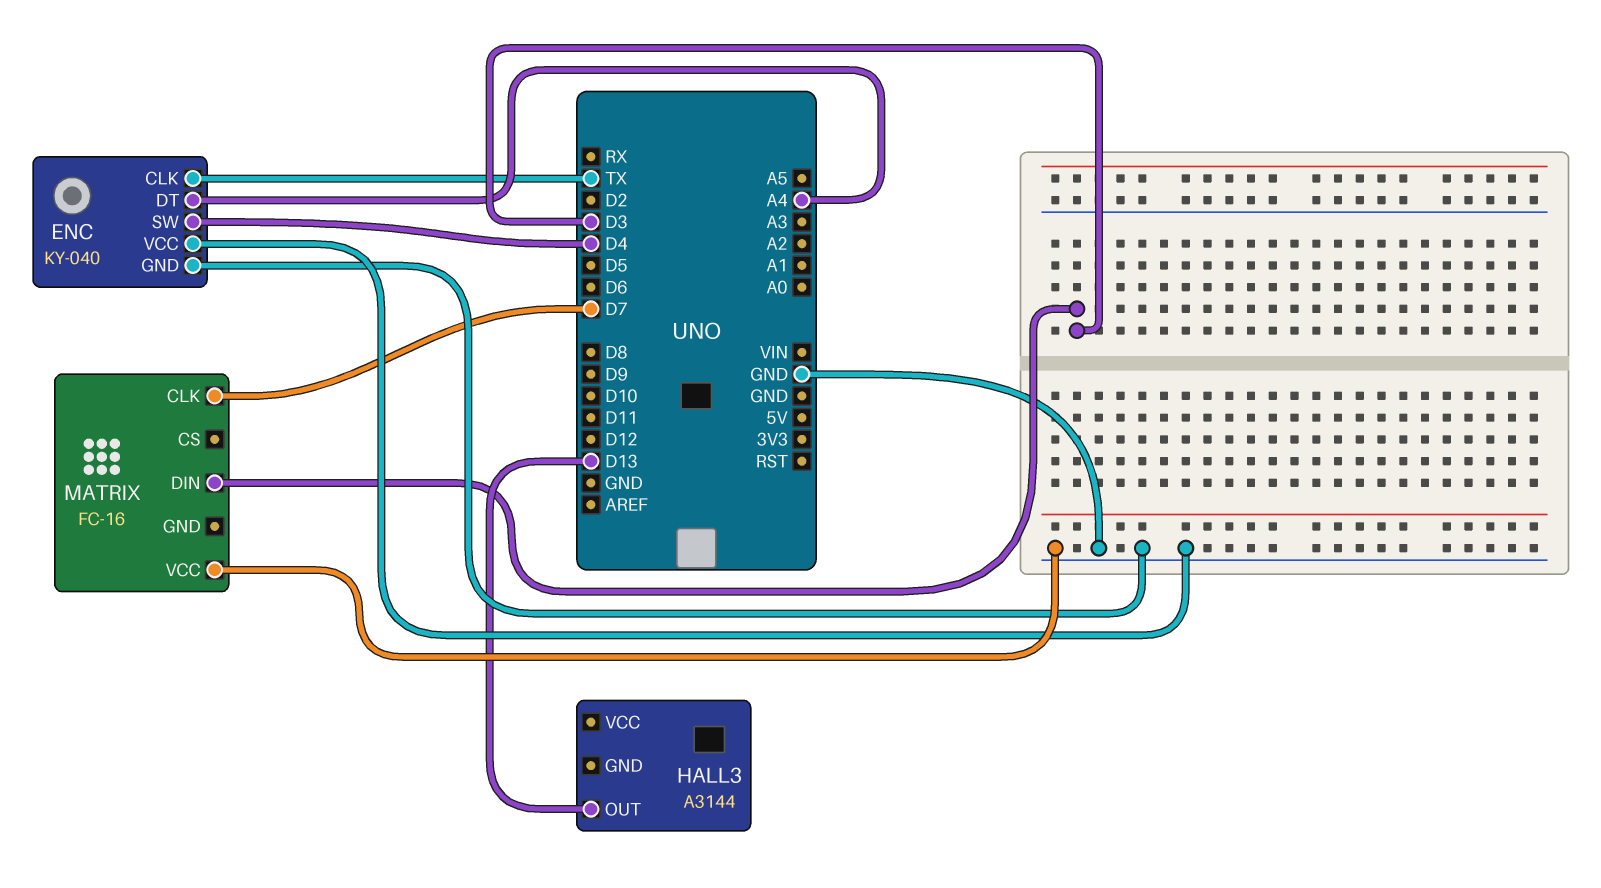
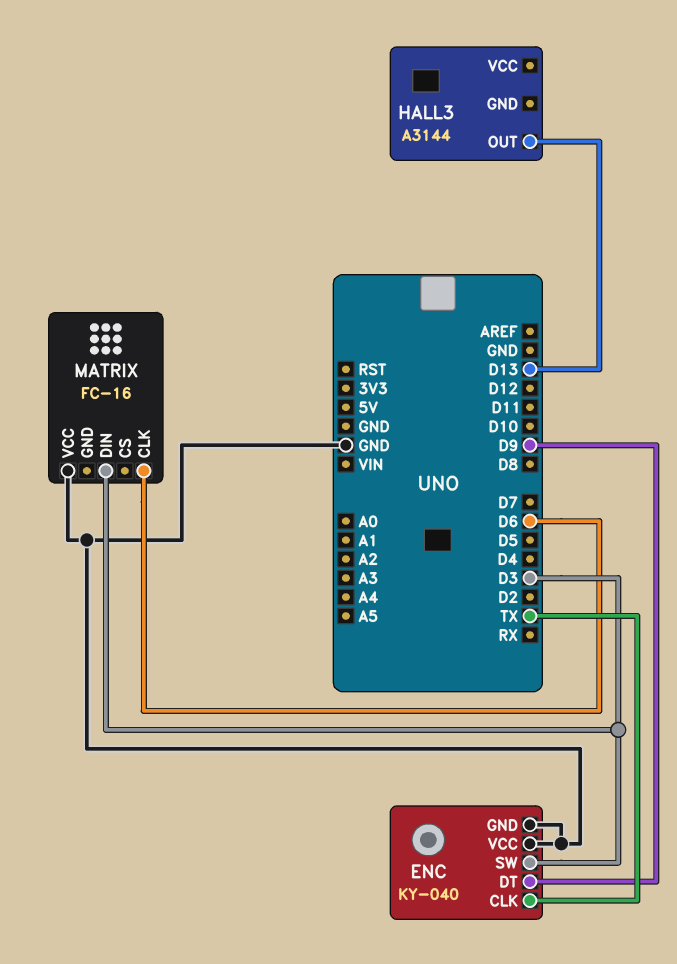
ENC pin DT: A4 -> D9
ENC pin SW: D4 -> D3
MATRIX pin CLK: D7 -> D6

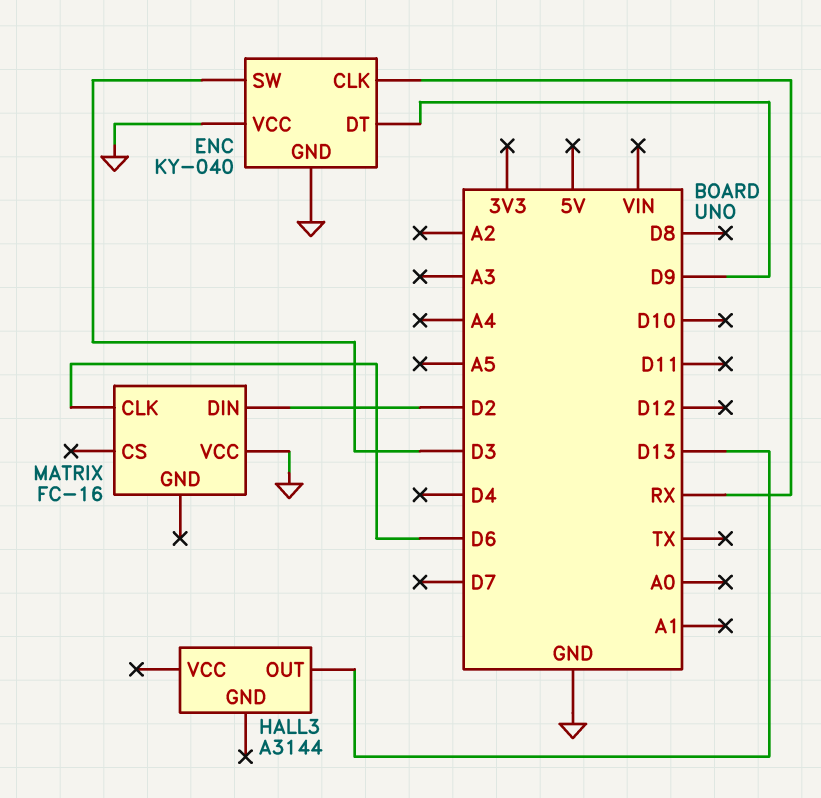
ENC pin CLK: TX -> RX
MATRIX pin DIN: D3 -> D2

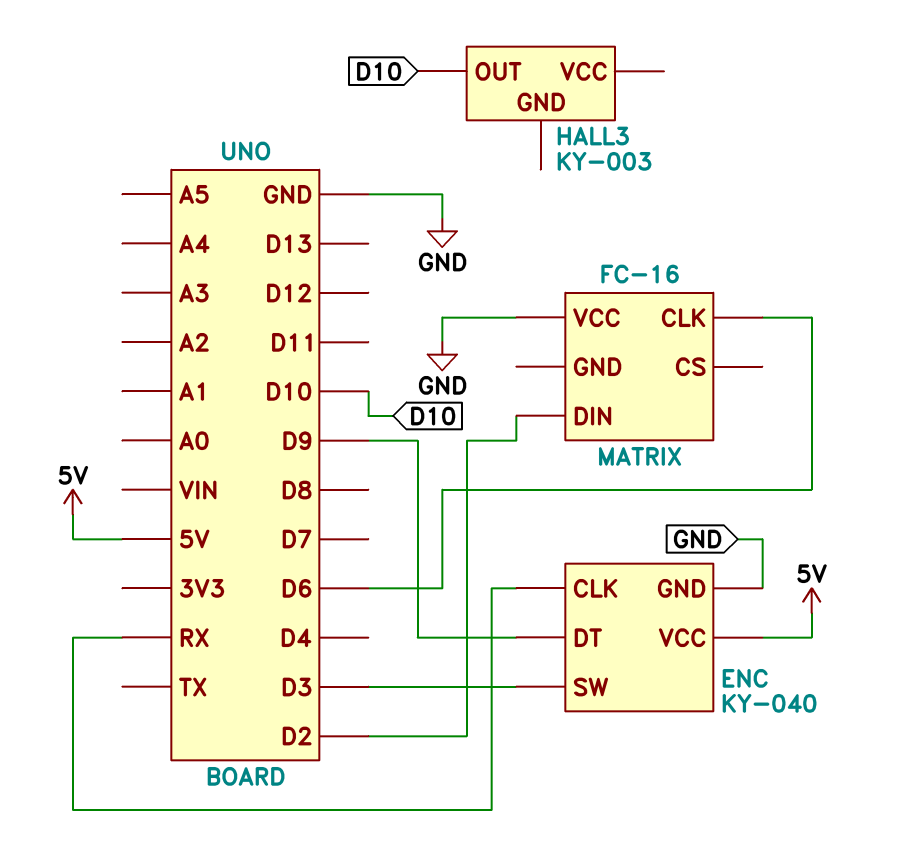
ENC pin VCC: GND -> 5V
HALL3: A3144 -> KY-003
HALL3 pin OUT: D13 -> D10

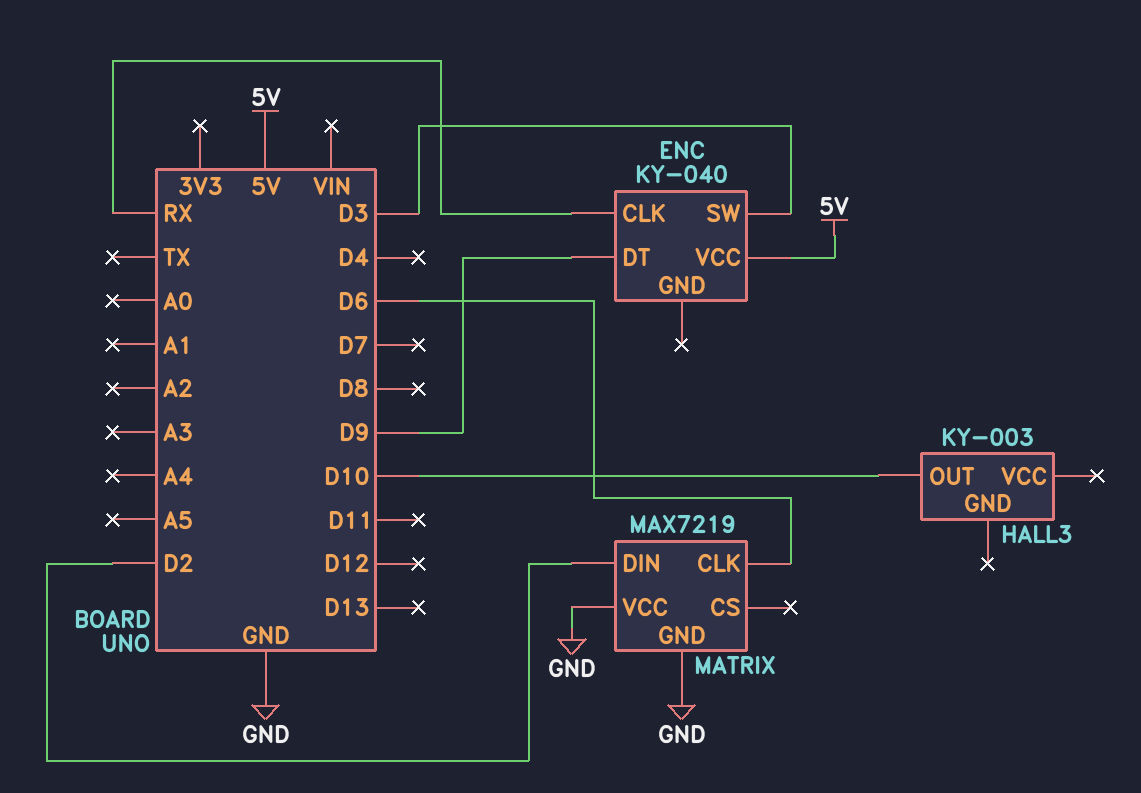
ENC pin GND: GND -> none
MATRIX: FC-16 -> MAX7219
MATRIX pin GND: none -> GND

